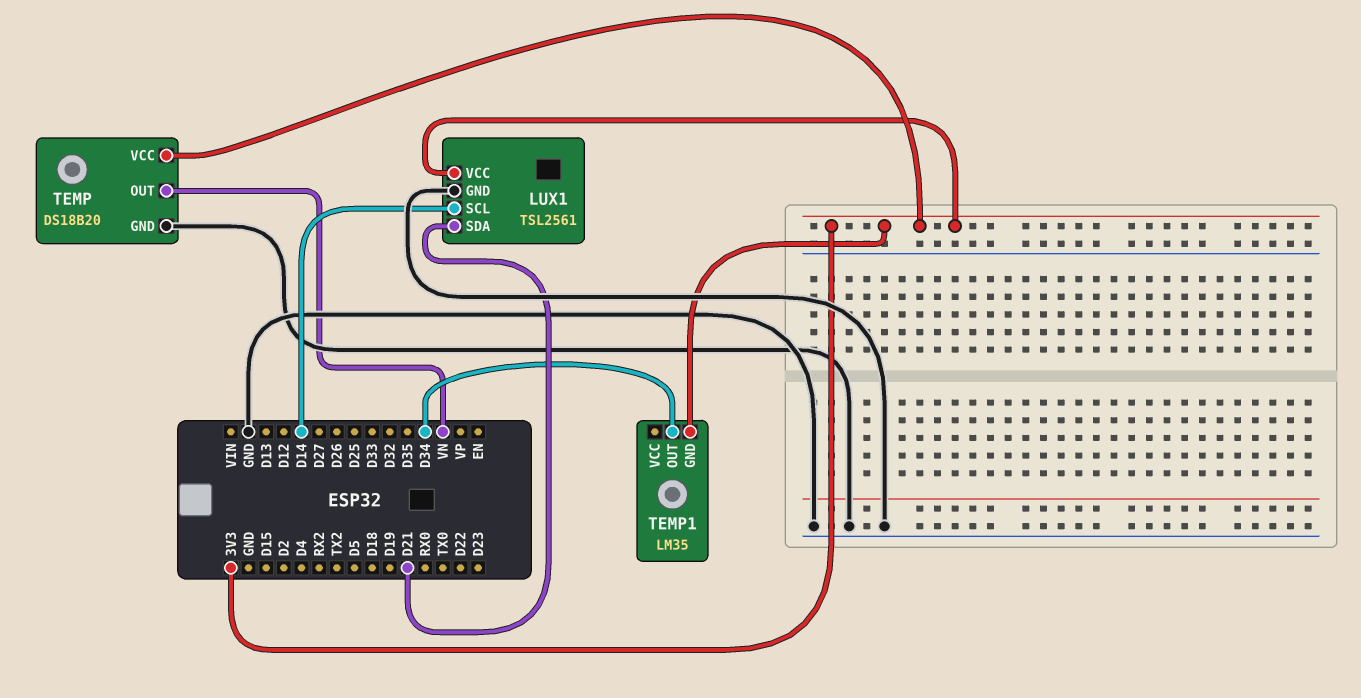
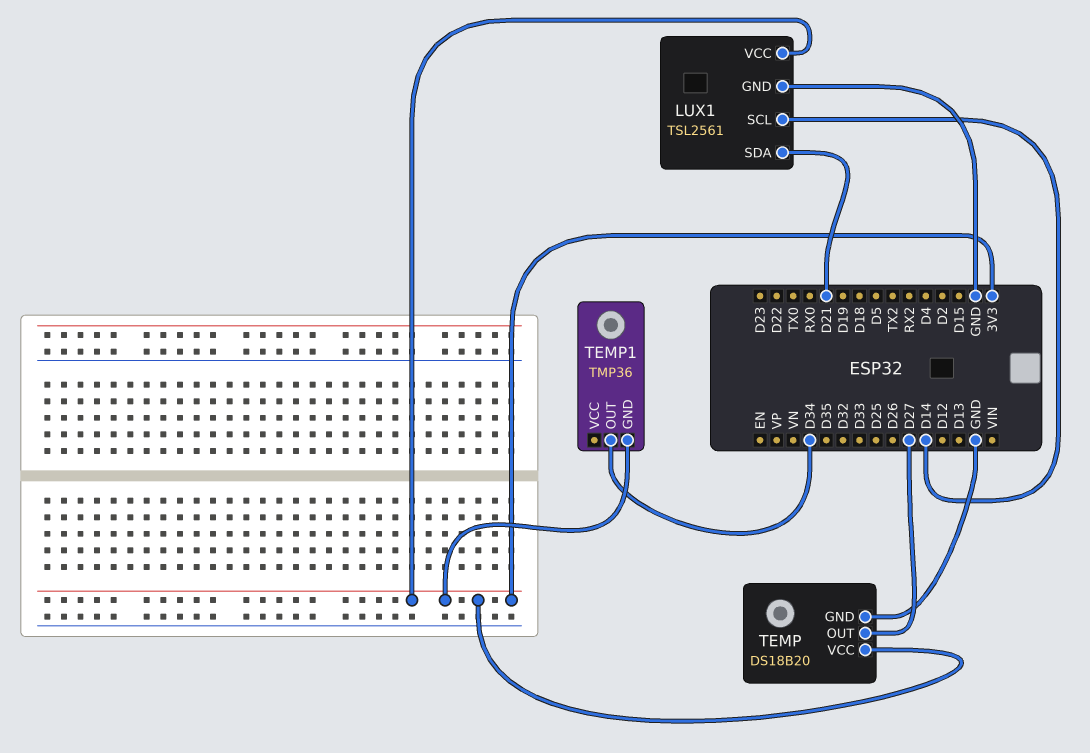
TEMP pin OUT: VN -> D27
TEMP1: LM35 -> TMP36

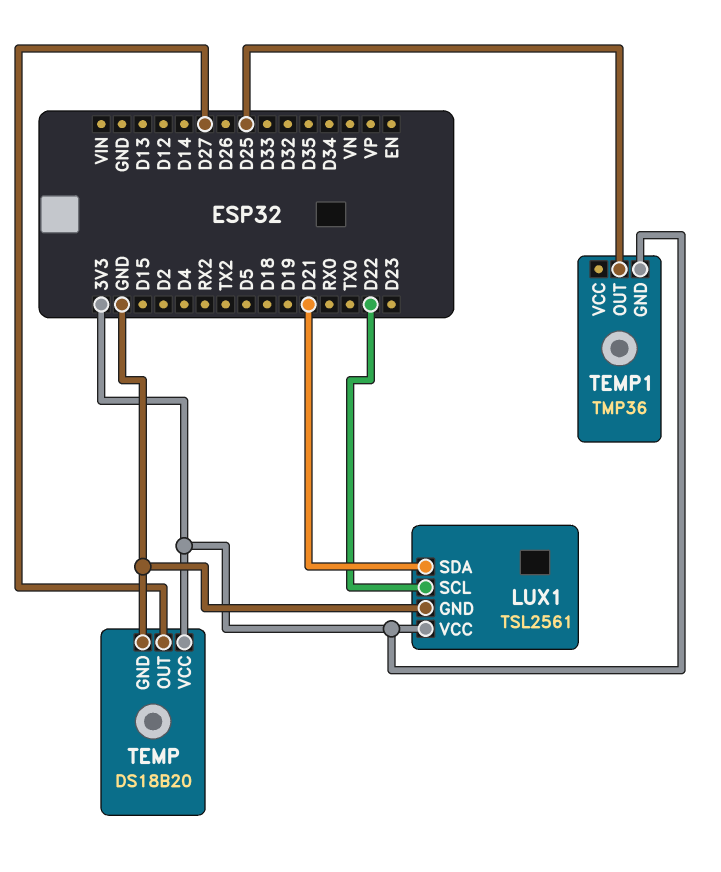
LUX1 pin SCL: D14 -> D22
TEMP1 pin OUT: D34 -> D25

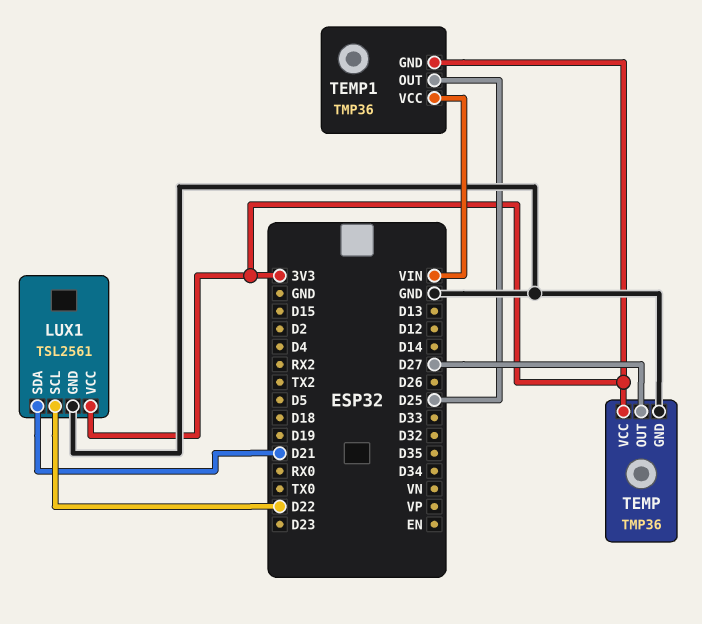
TEMP: DS18B20 -> TMP36
TEMP1 pin VCC: none -> VIN

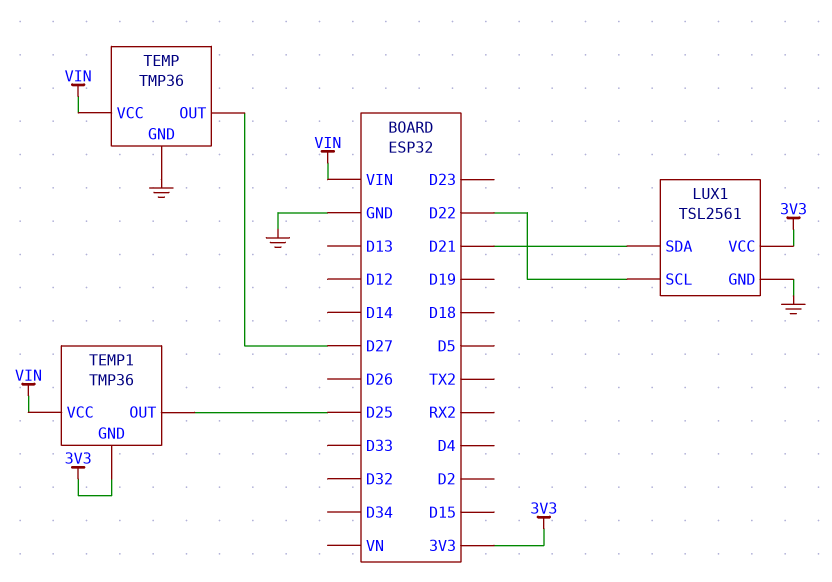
TEMP pin VCC: 3V3 -> VIN

